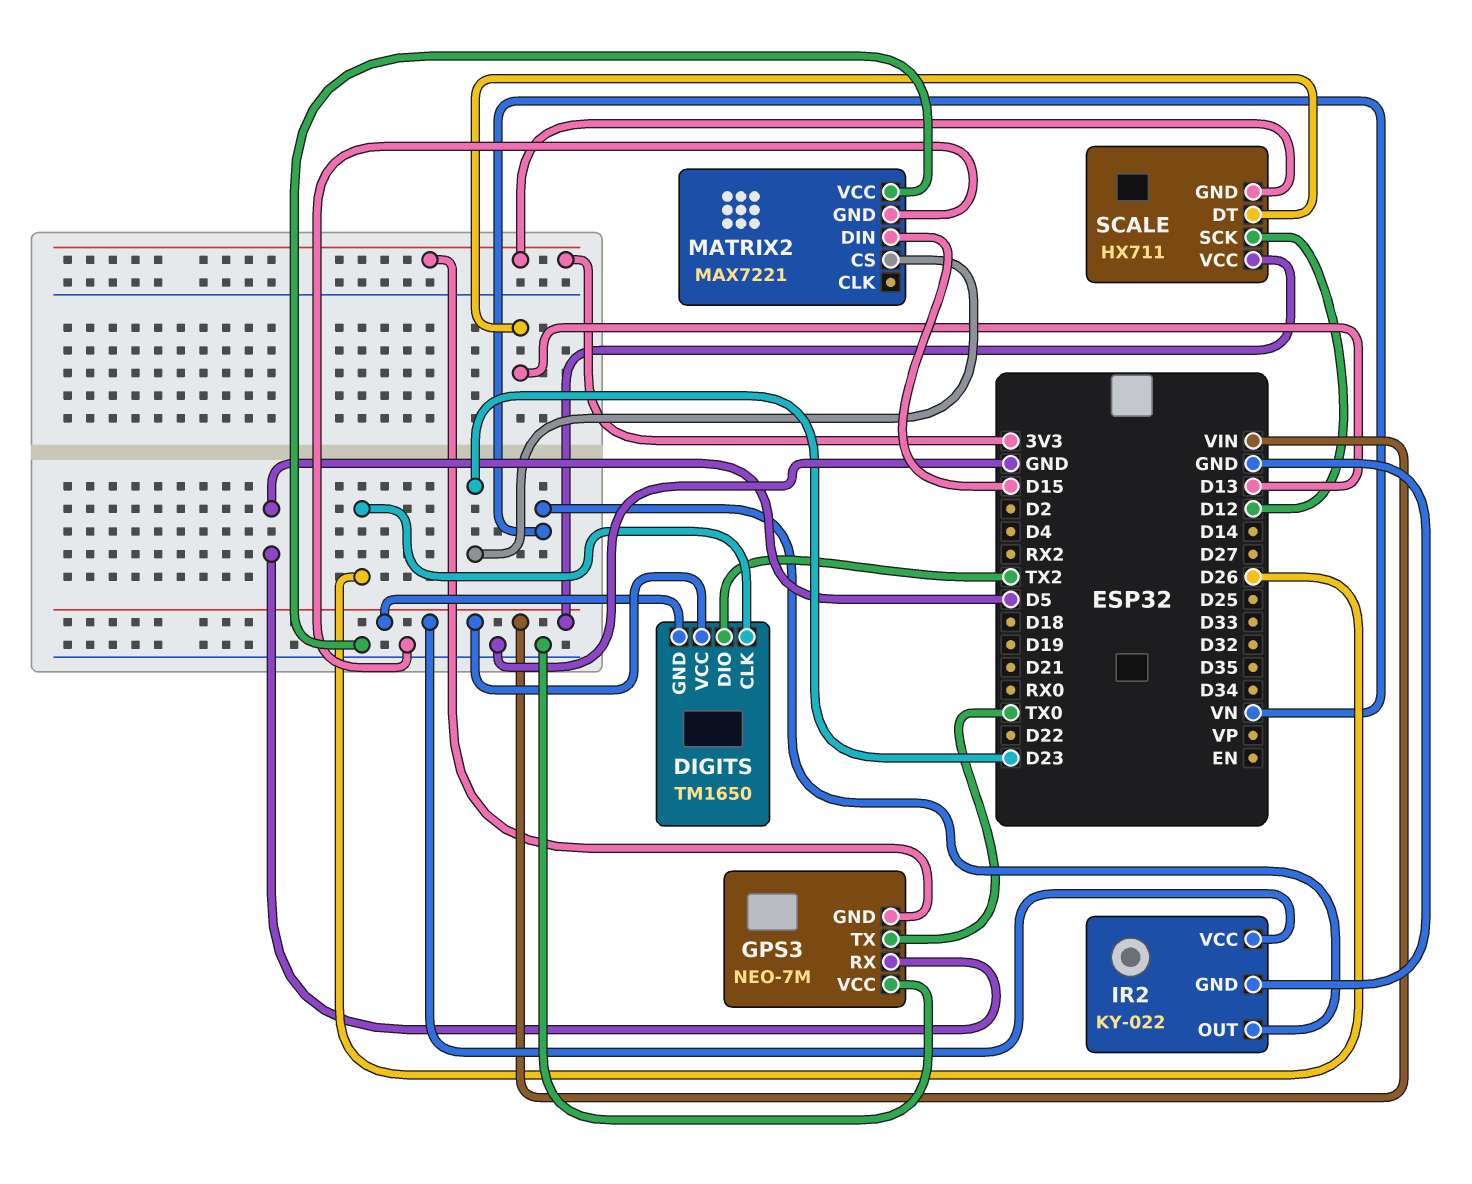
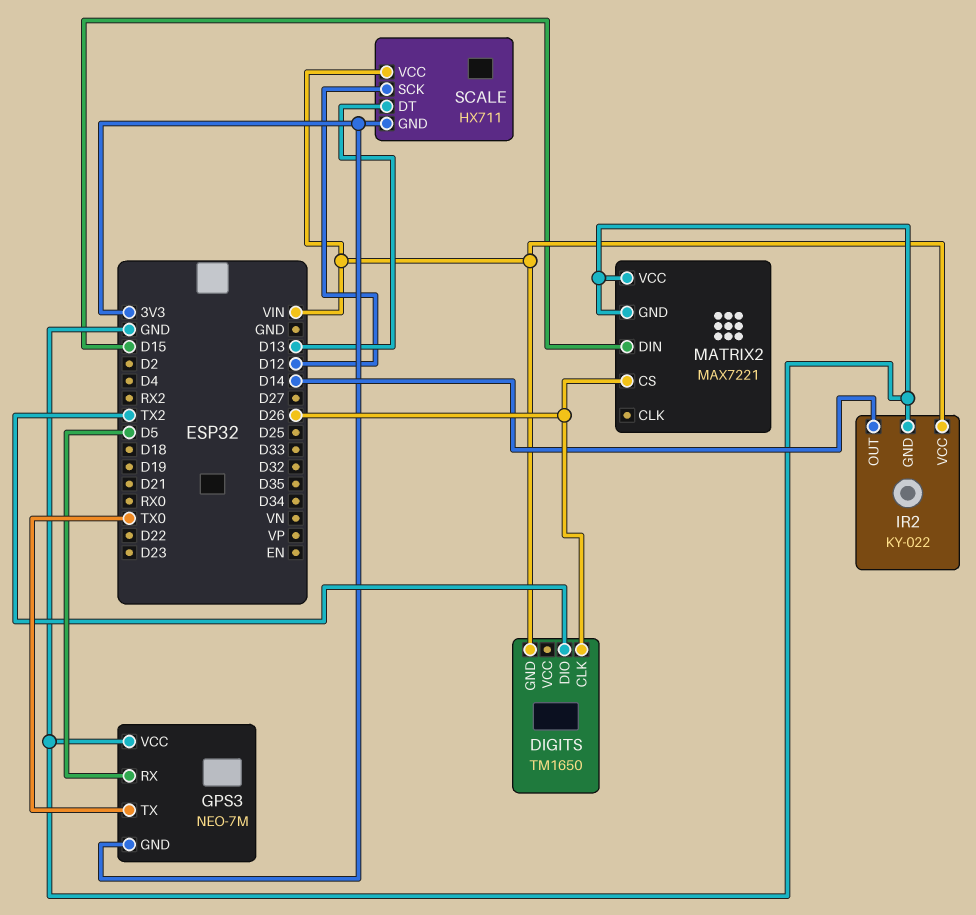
DIGITS pin VCC: VIN -> none
IR2 pin OUT: VN -> D14
MATRIX2 pin CS: D23 -> D26

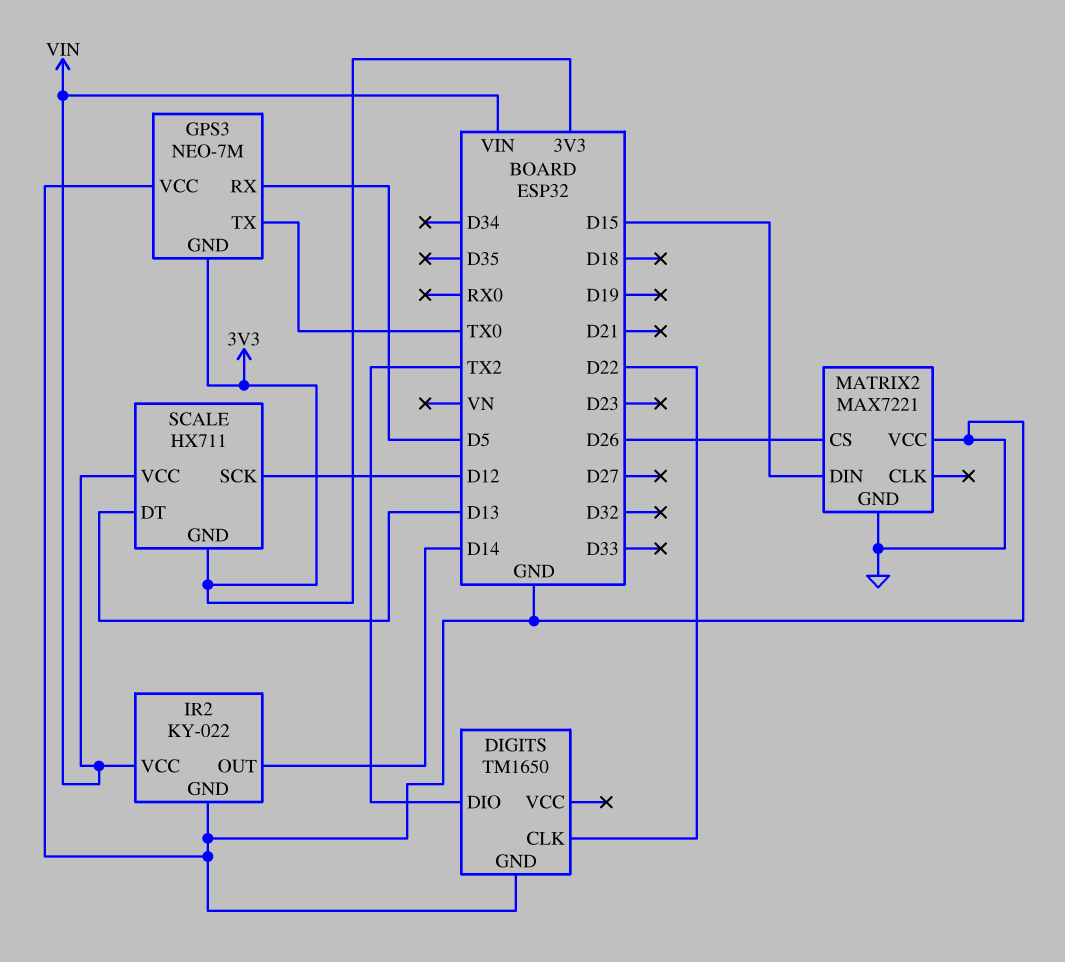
DIGITS pin CLK: D26 -> D22
DIGITS pin GND: VIN -> GND

